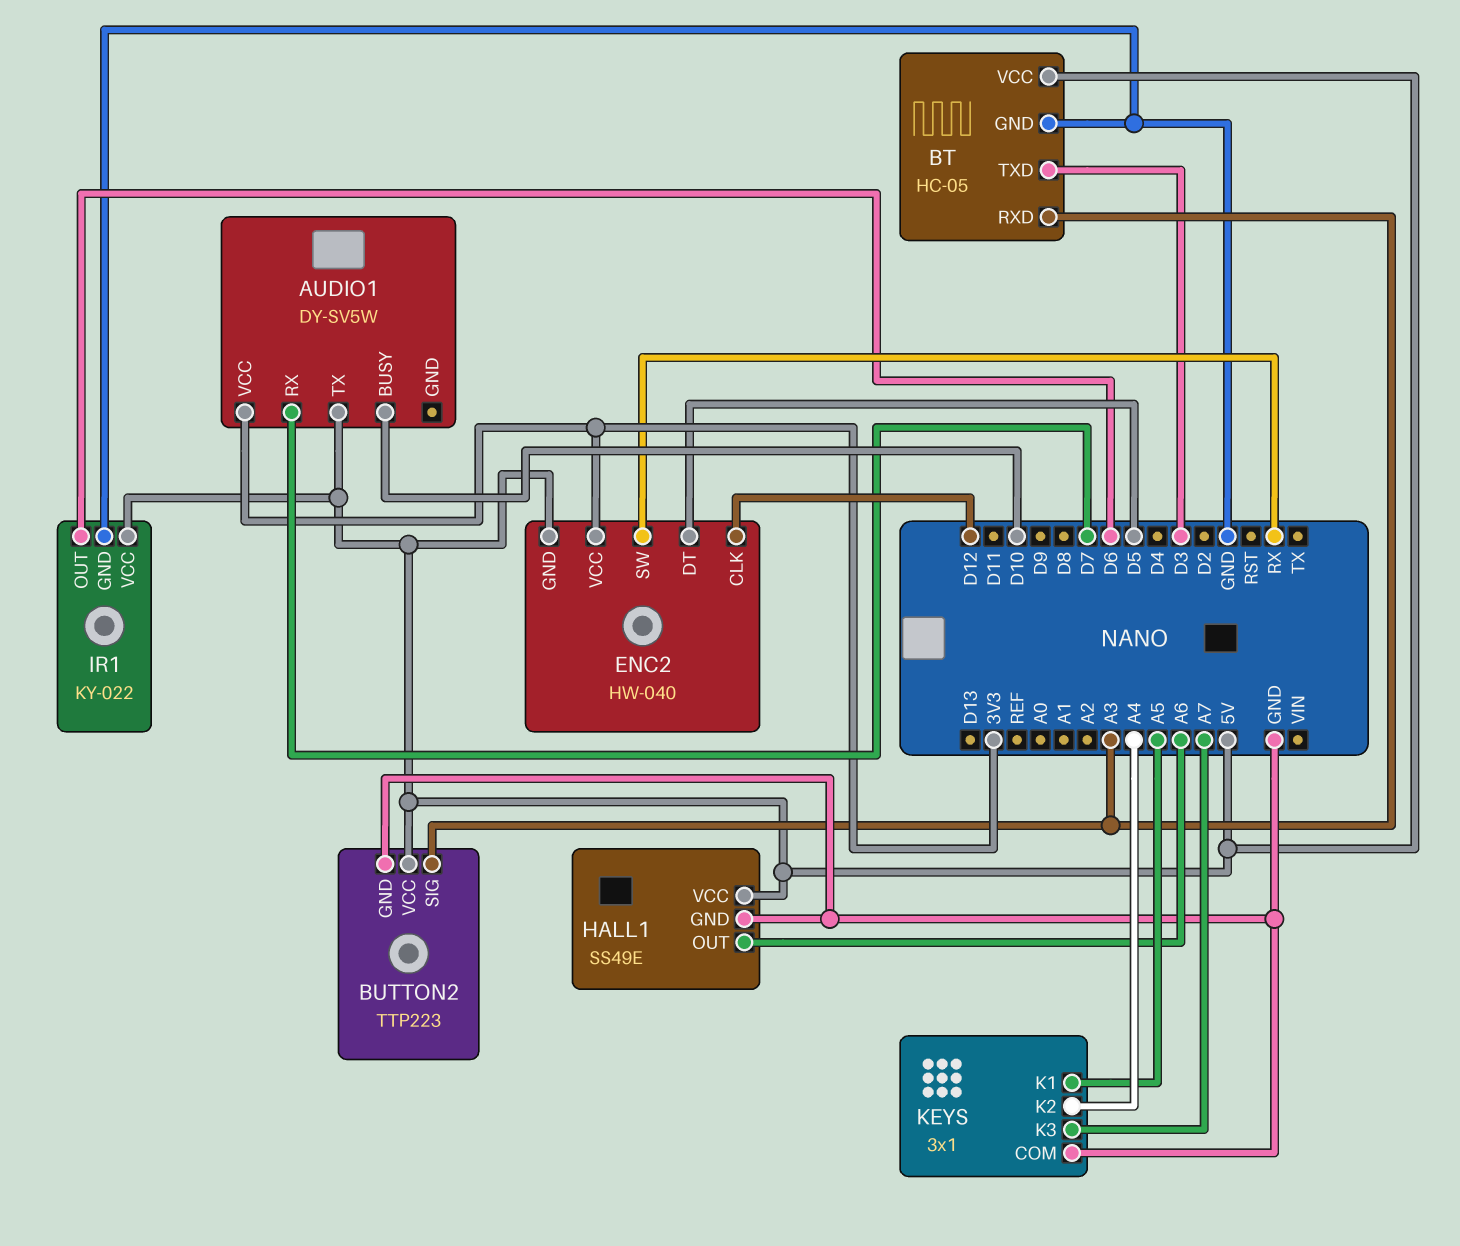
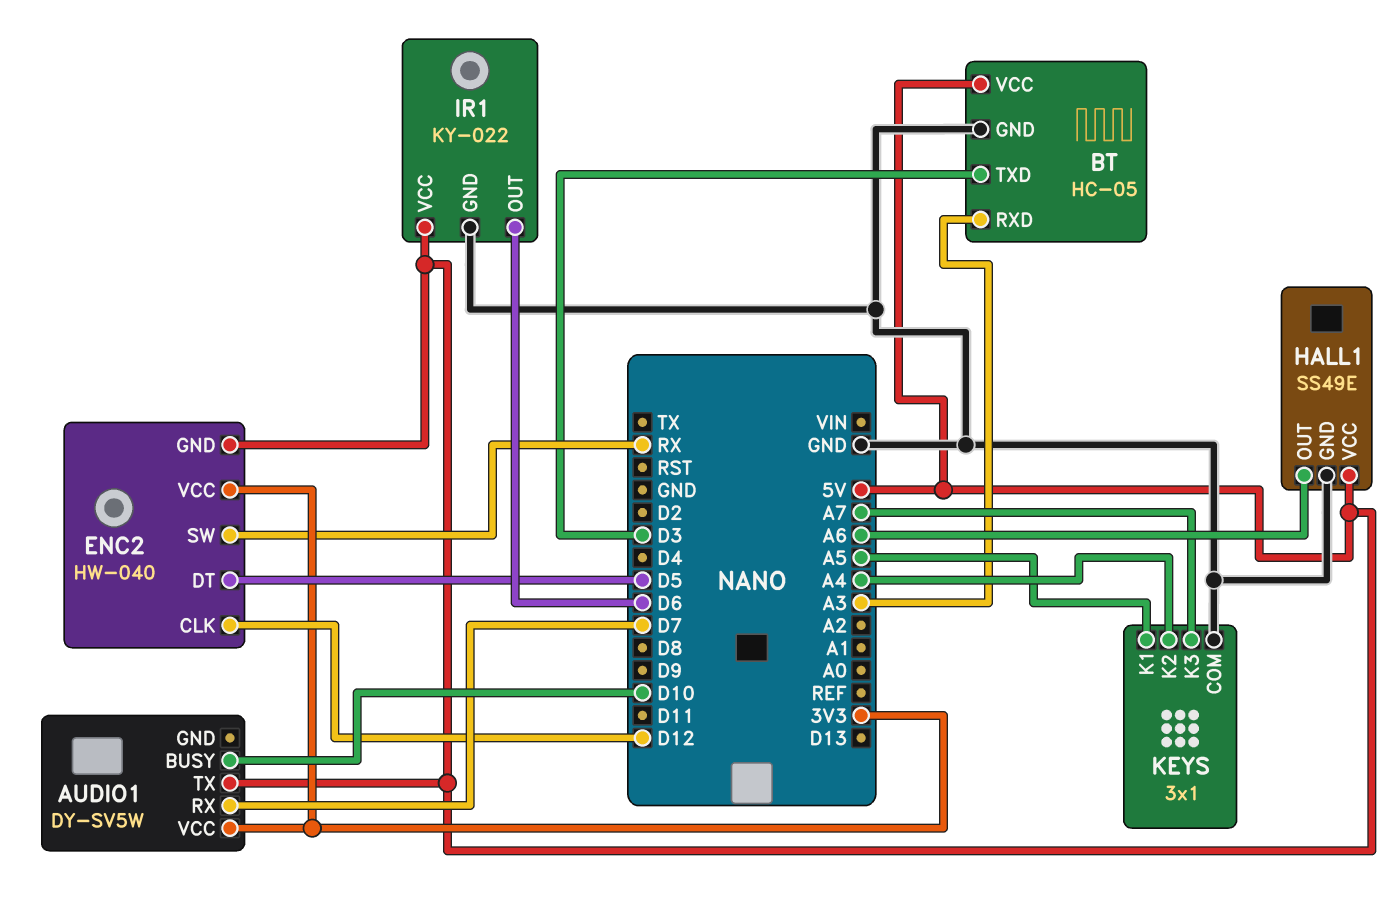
BUTTON2: TTP223 -> none
BUTTON2 pin GND: GND -> none
BUTTON2 pin SIG: A3 -> none
BUTTON2 pin VCC: 5V -> none

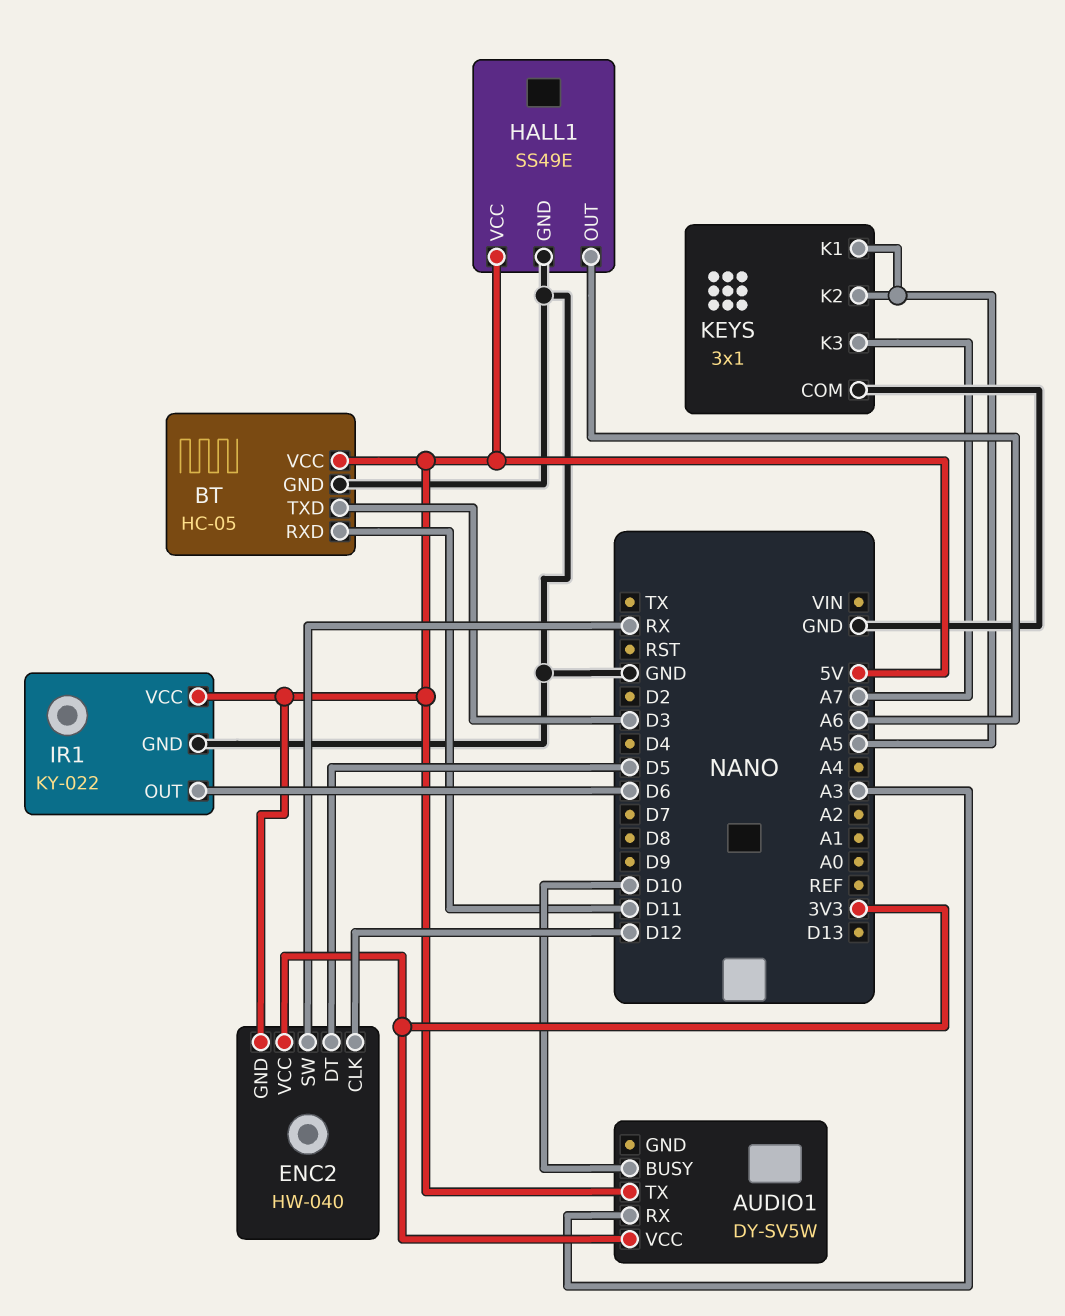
AUDIO1 pin RX: D7 -> A3
BT pin RXD: A3 -> D11
KEYS pin K2: A4 -> A5

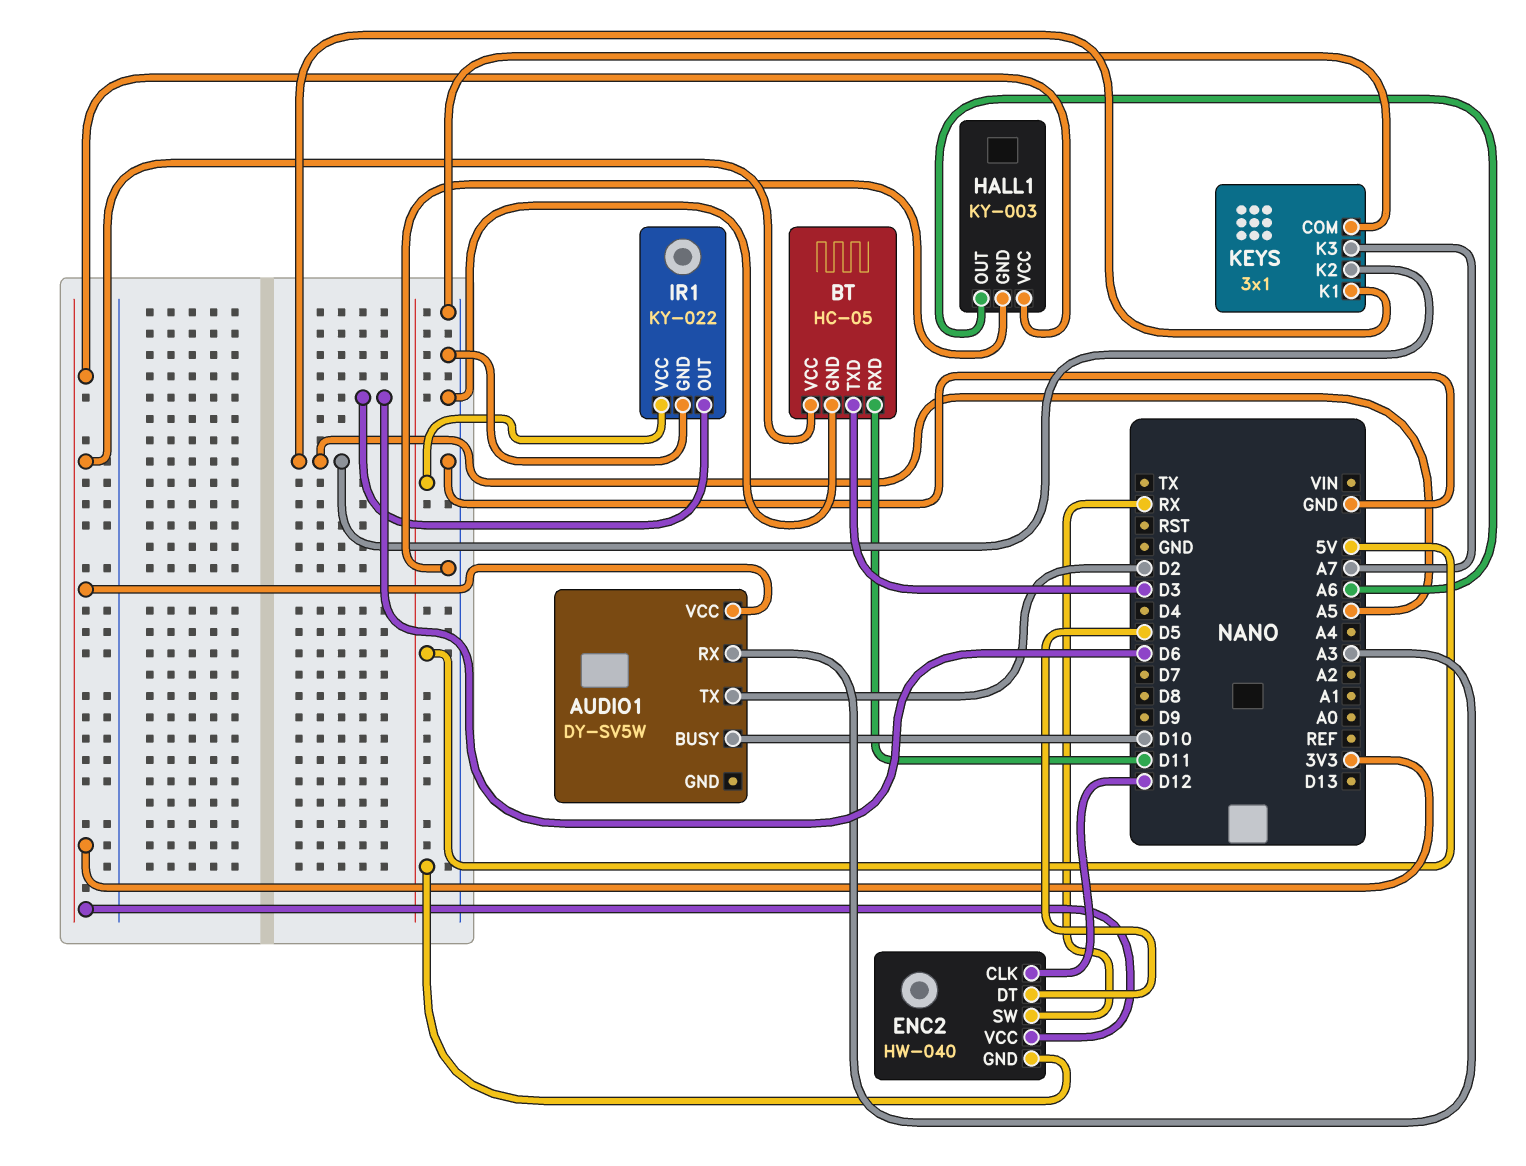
AUDIO1 pin TX: 5V -> D2
BT pin VCC: 5V -> 3V3
HALL1: SS49E -> KY-003
HALL1 pin VCC: 5V -> 3V3

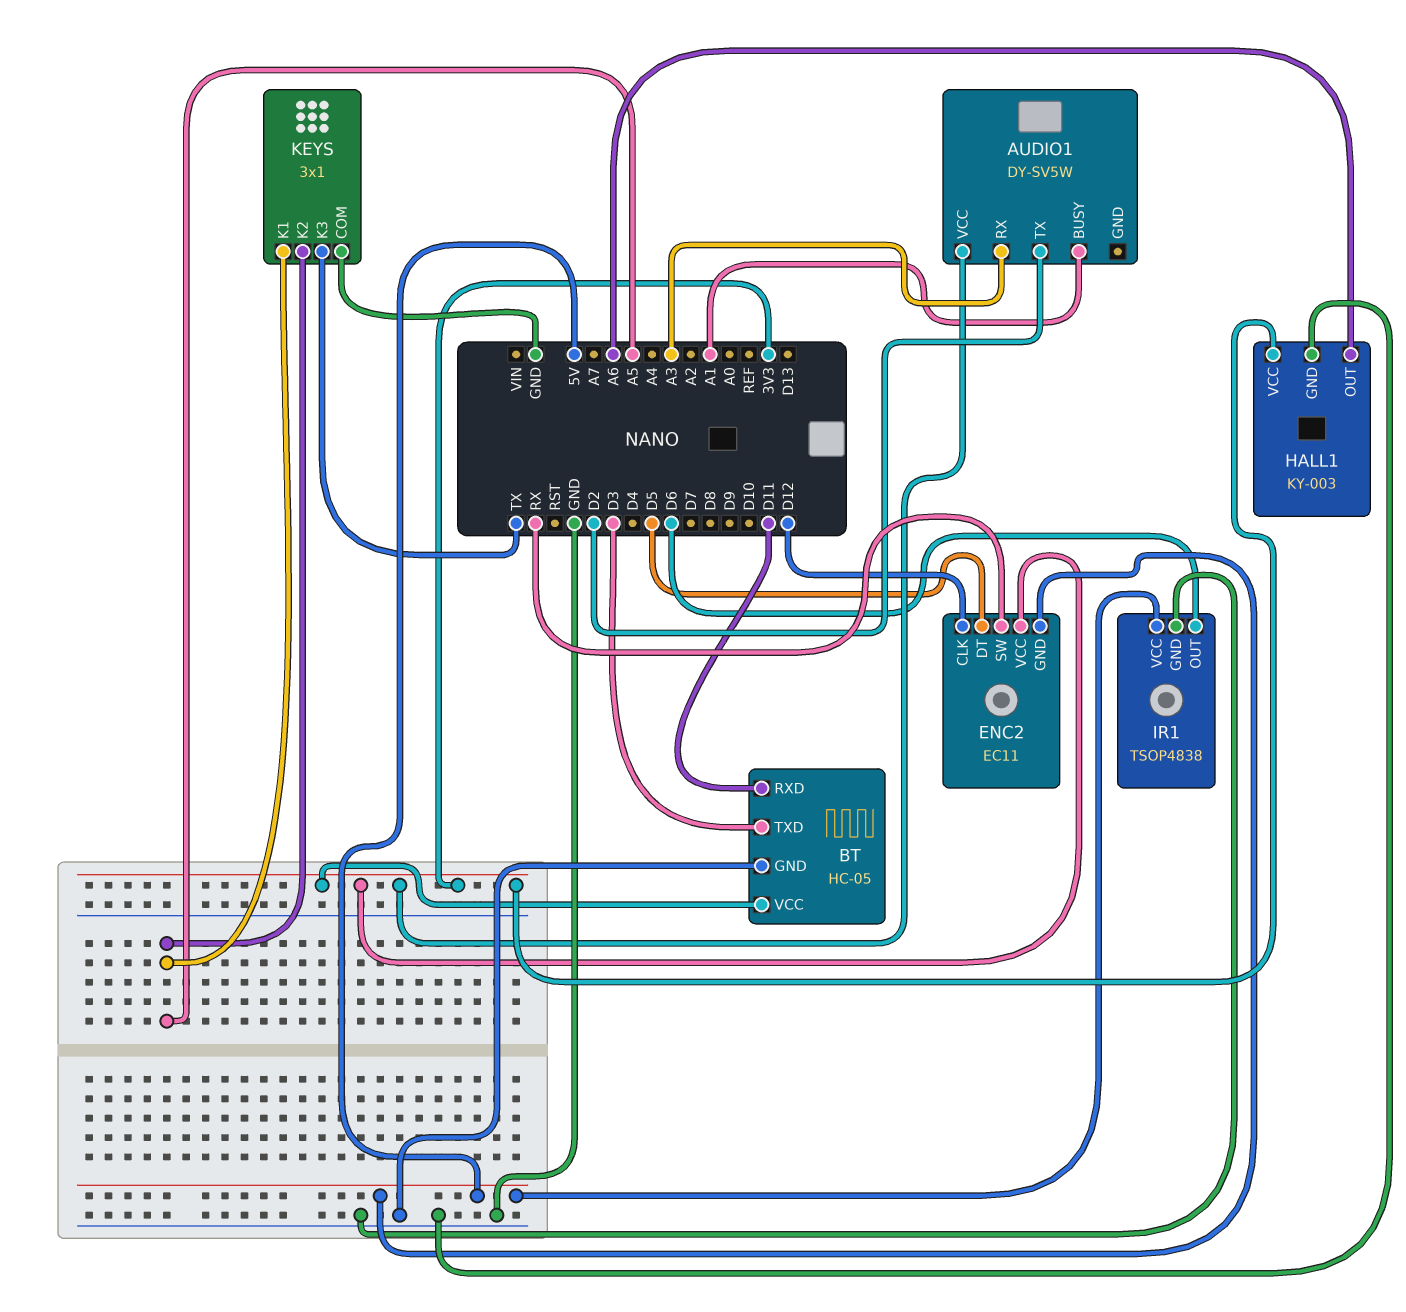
AUDIO1 pin BUSY: D10 -> A1
ENC2: HW-040 -> EC11
IR1: KY-022 -> TSOP4838
KEYS pin K3: A7 -> TX

